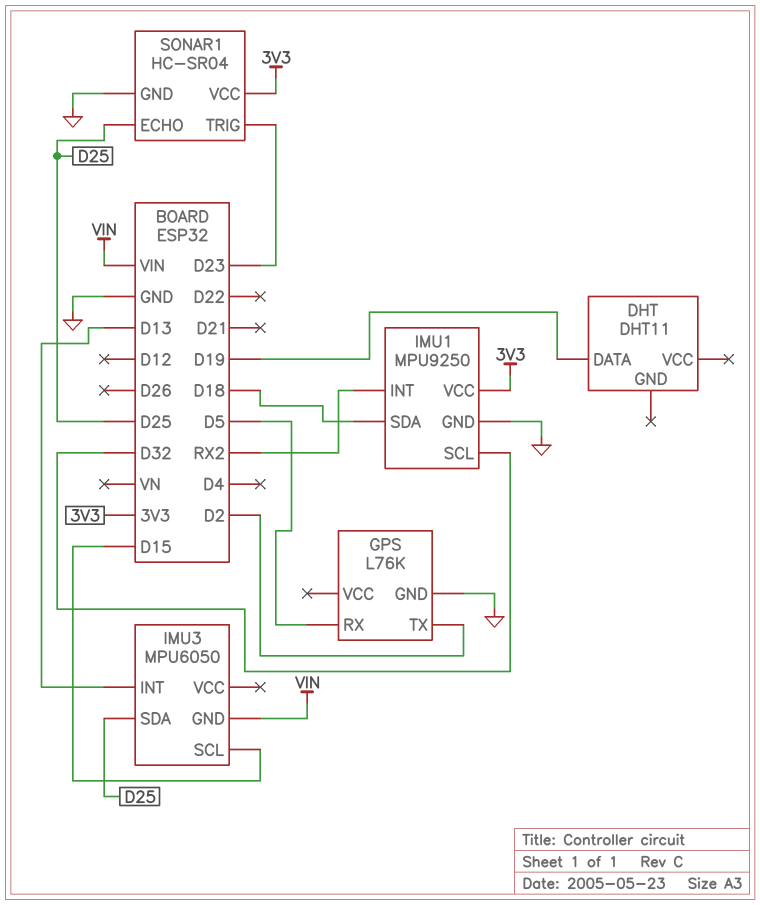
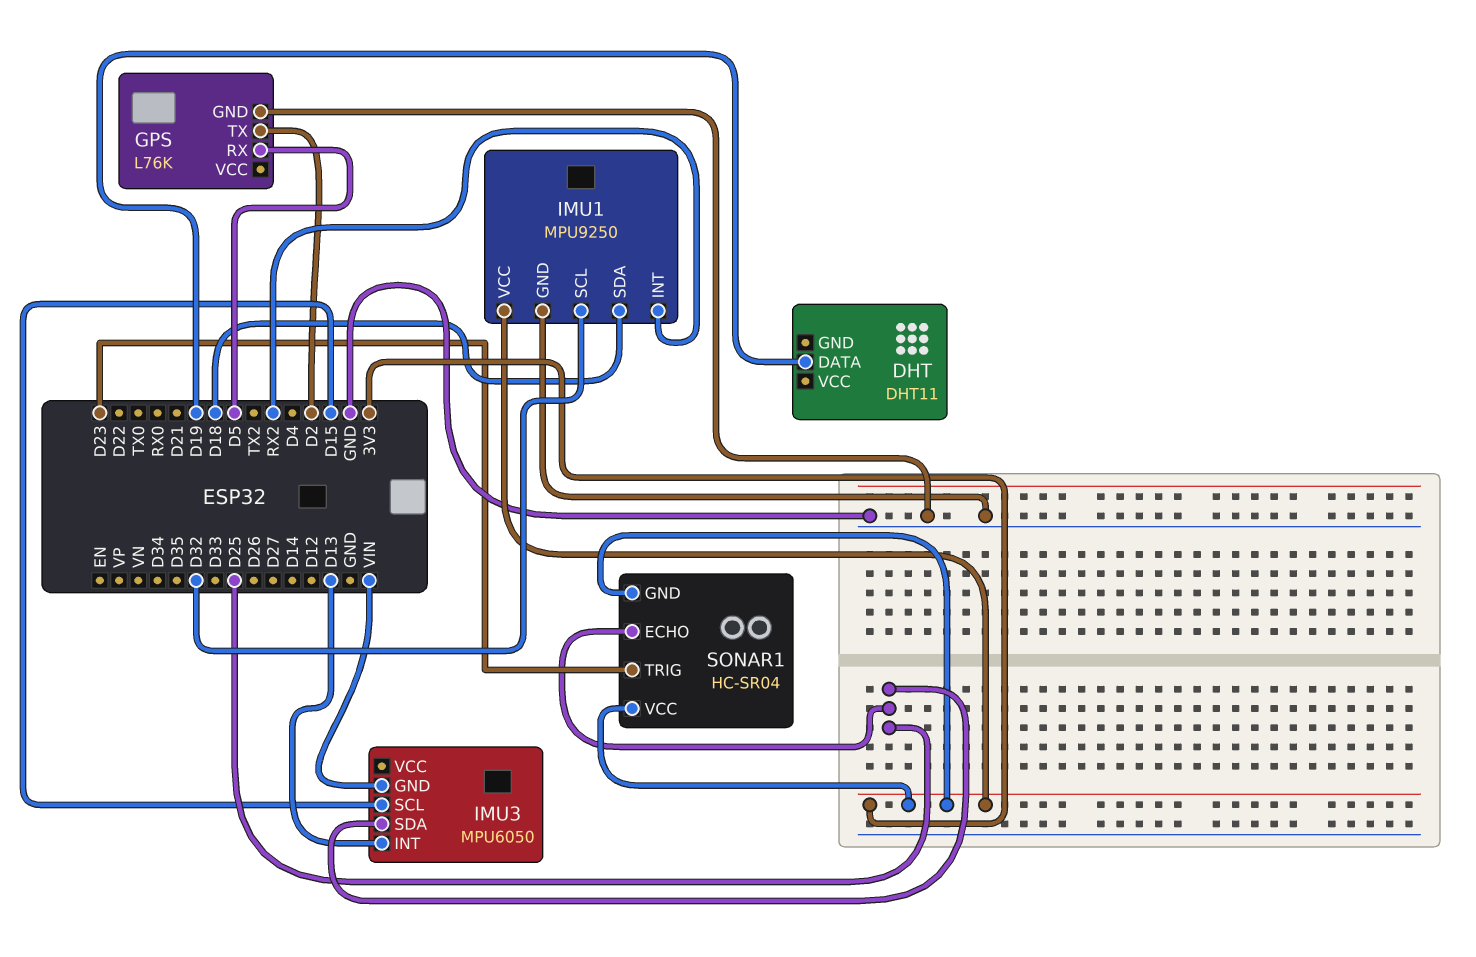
SONAR1 pin GND: GND -> 3V3

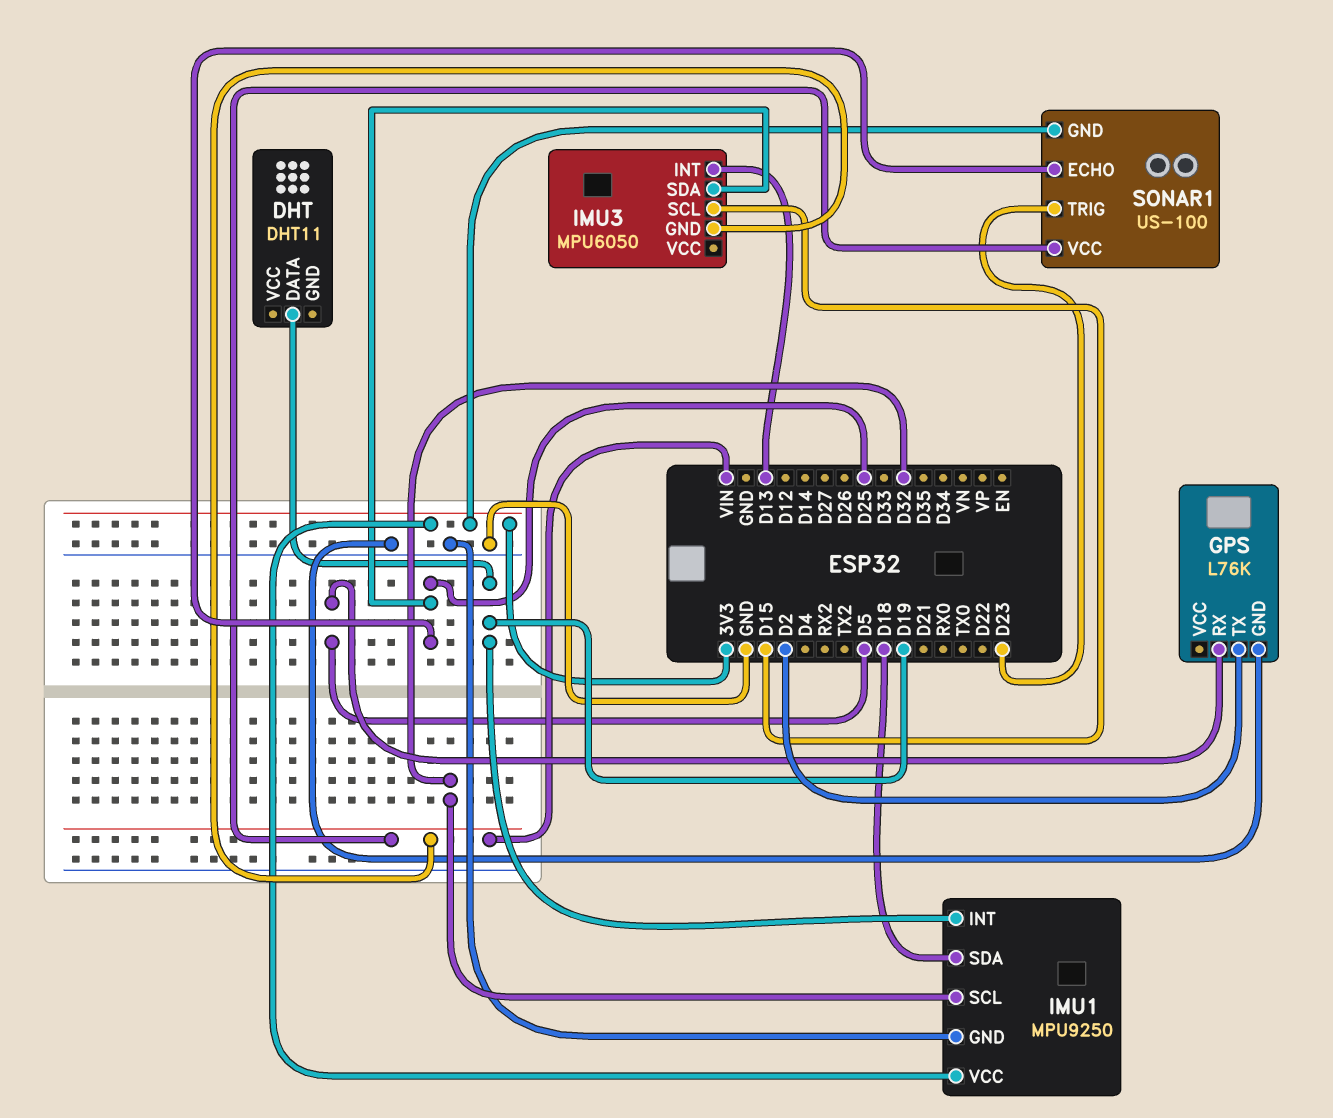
IMU1 pin INT: RX2 -> D19
SONAR1: HC-SR04 -> US-100
SONAR1 pin VCC: 3V3 -> VIN

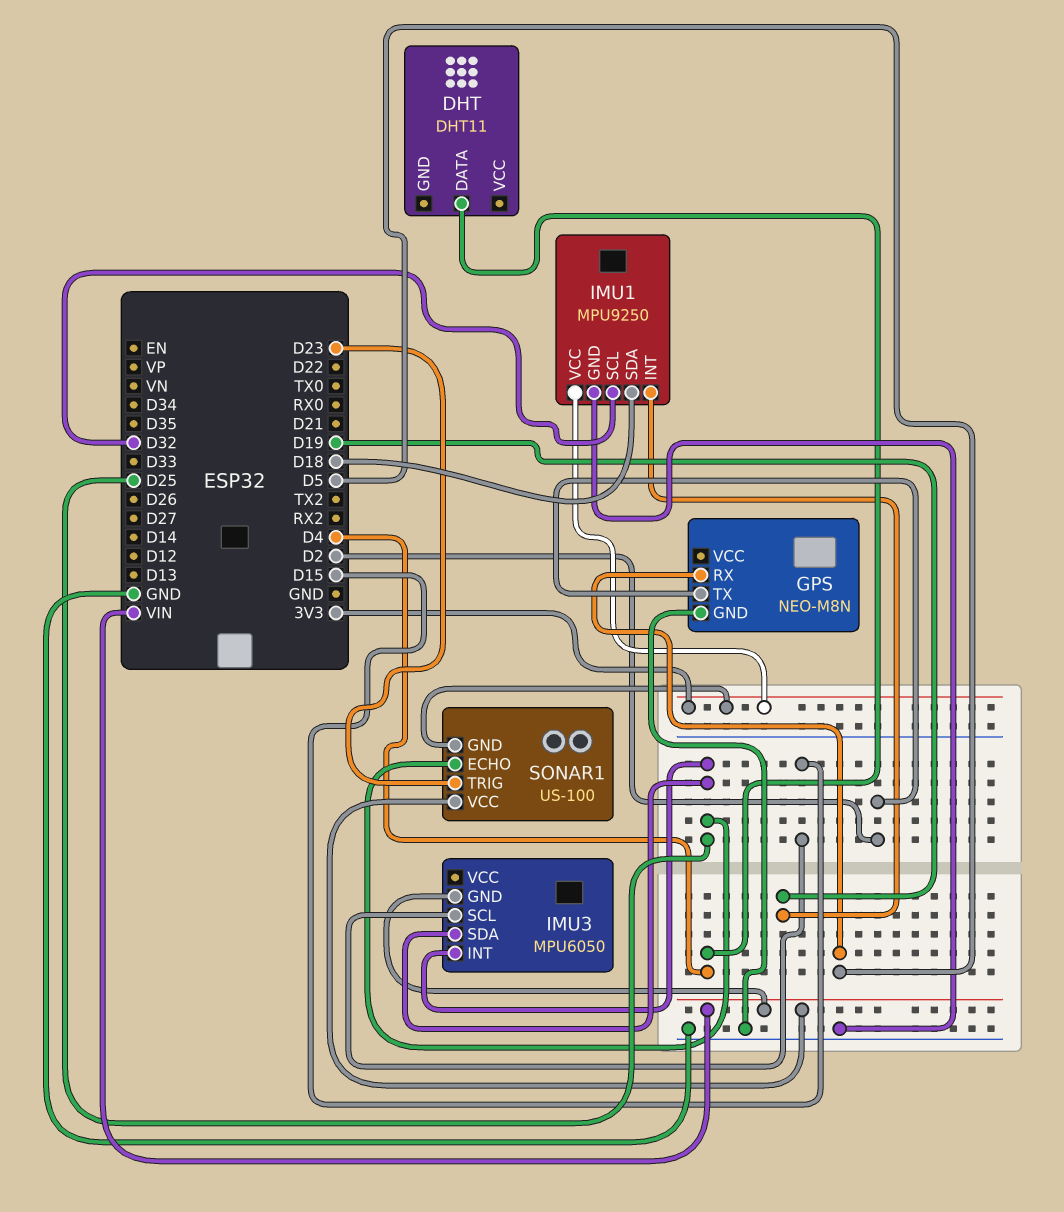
DHT pin DATA: D19 -> D4
GPS: L76K -> NEO-M8N
IMU3 pin INT: D13 -> D25

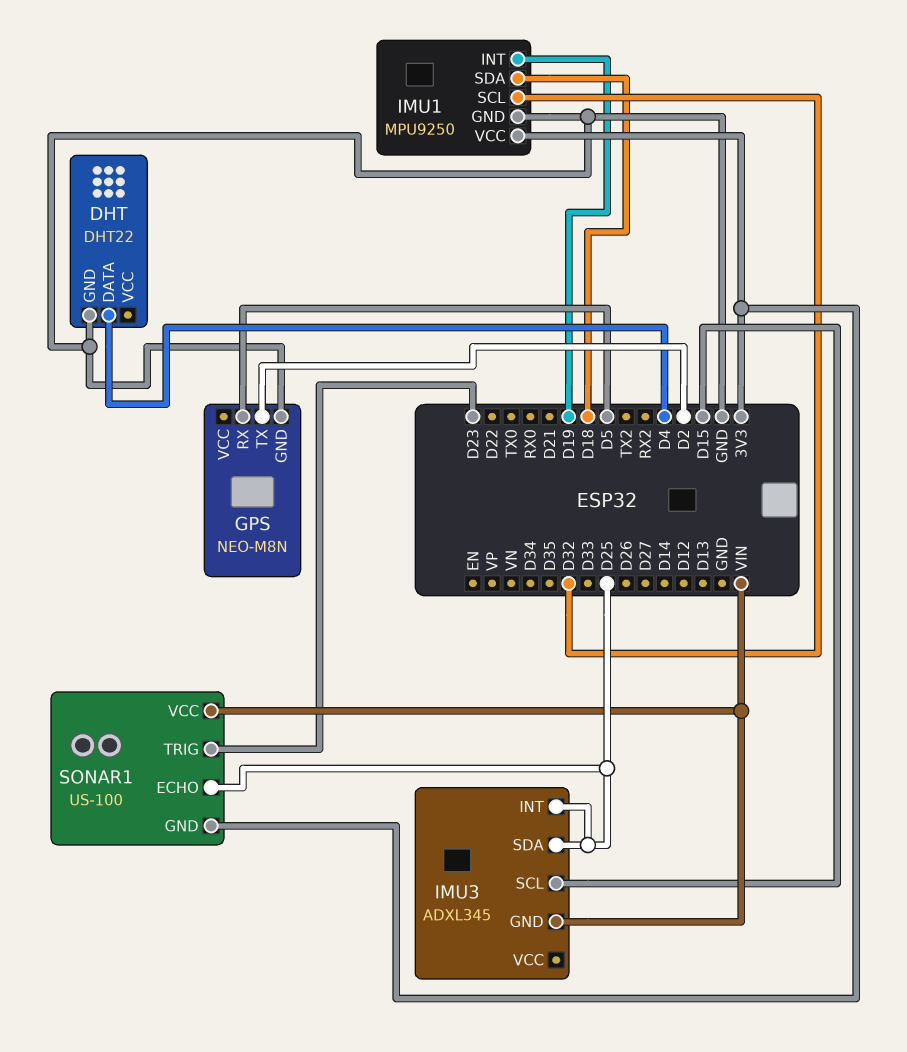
DHT: DHT11 -> DHT22
DHT pin GND: none -> GND
IMU3: MPU6050 -> ADXL345

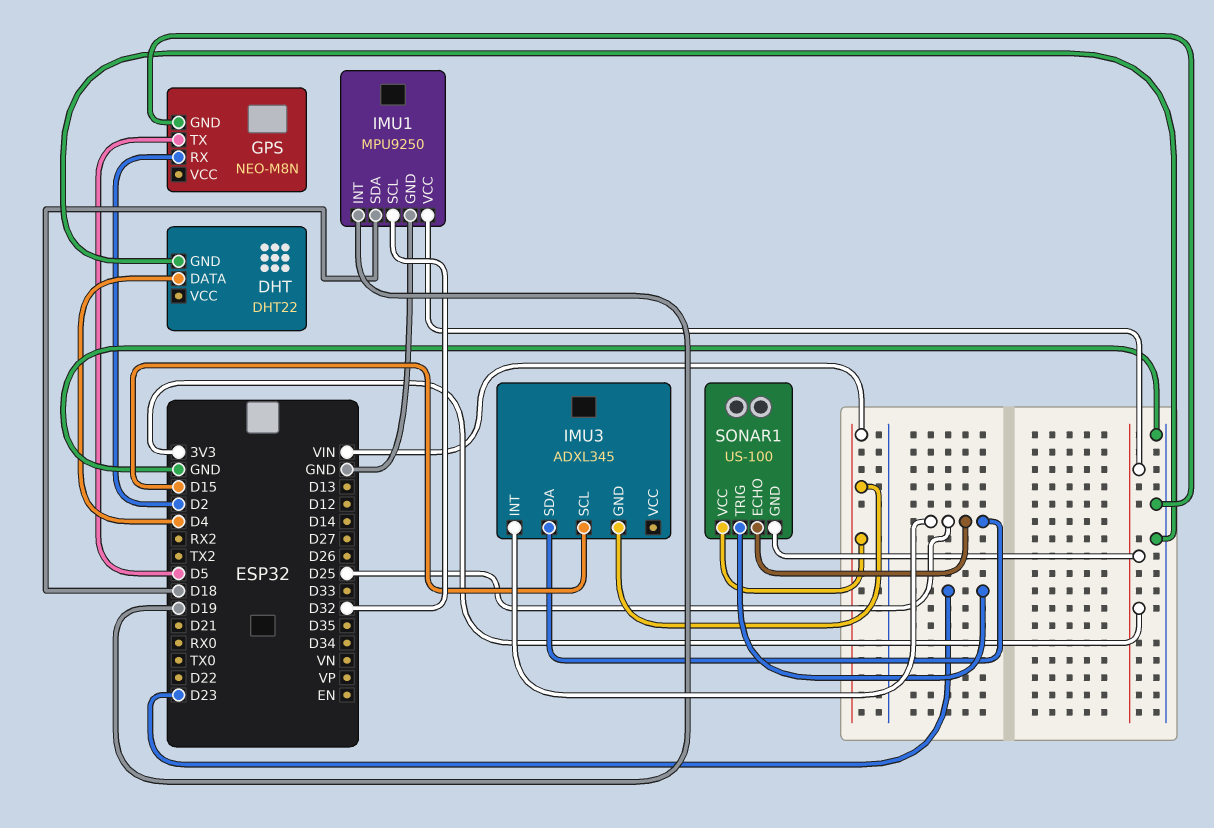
GPS pin RX: D5 -> D2
GPS pin TX: D2 -> D5

